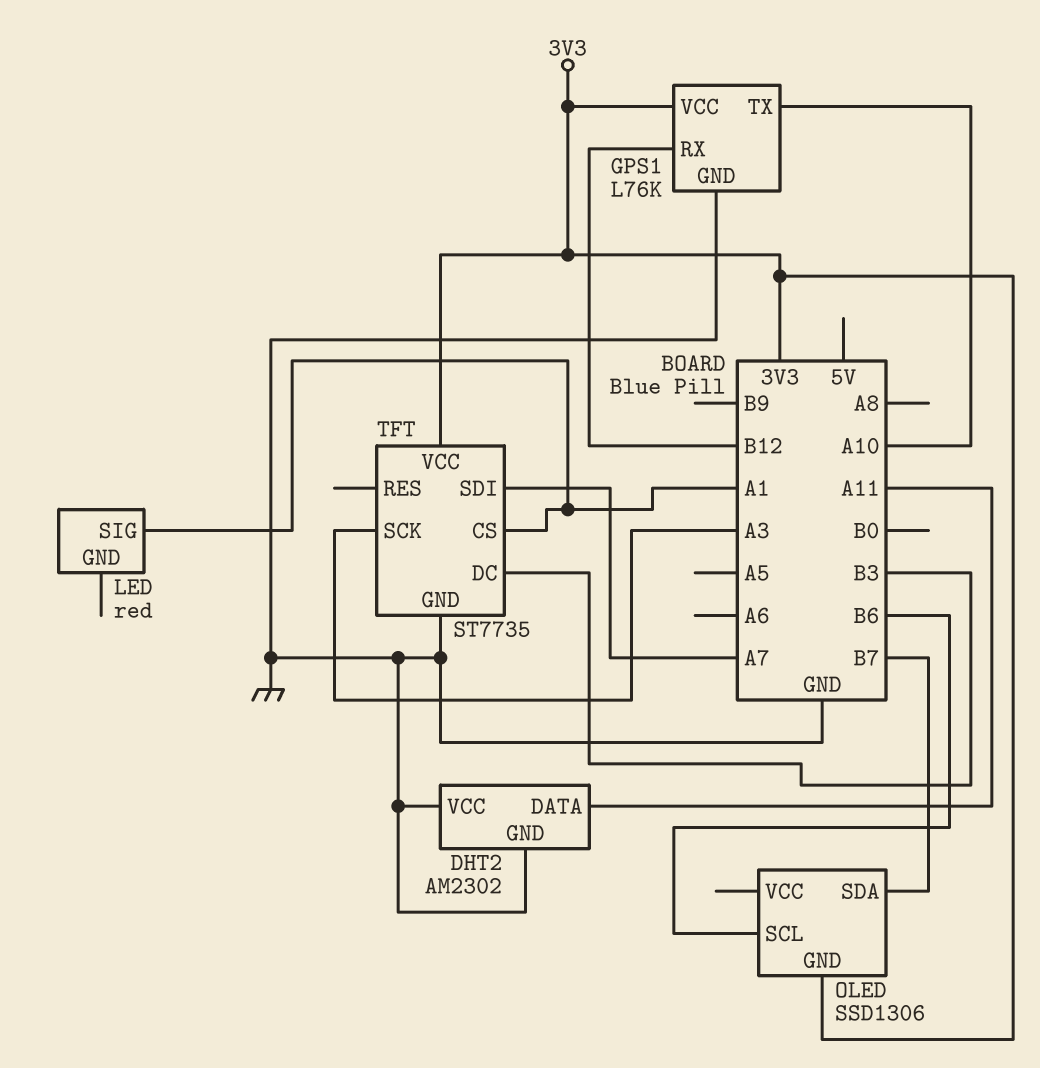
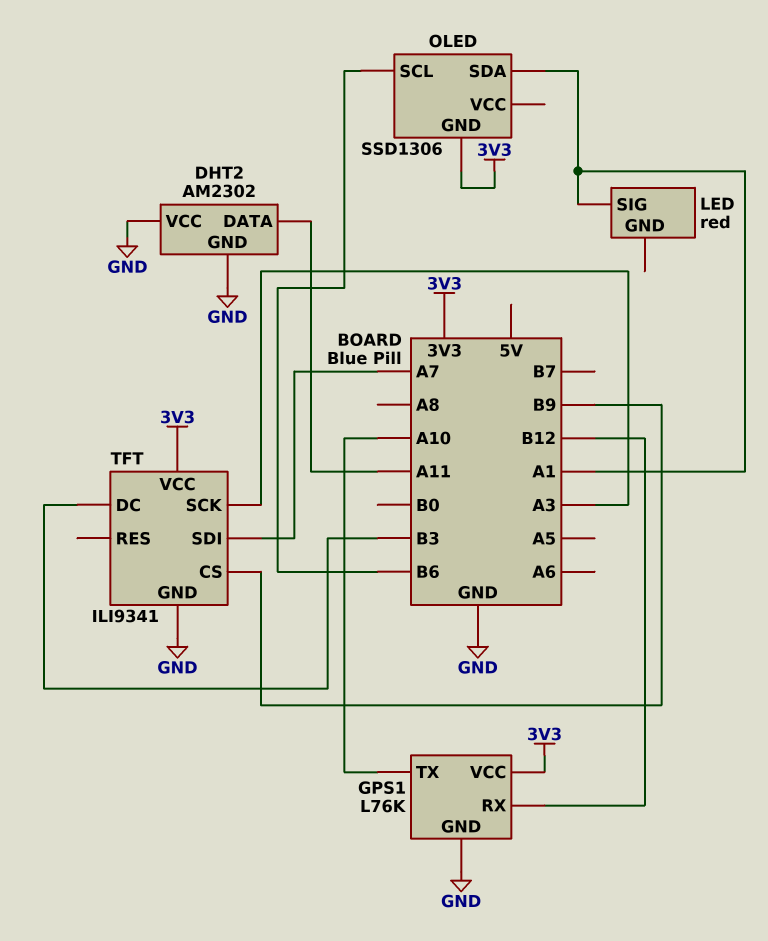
OLED pin SDA: B7 -> A1
TFT: ST7735 -> ILI9341
TFT pin CS: A1 -> B9

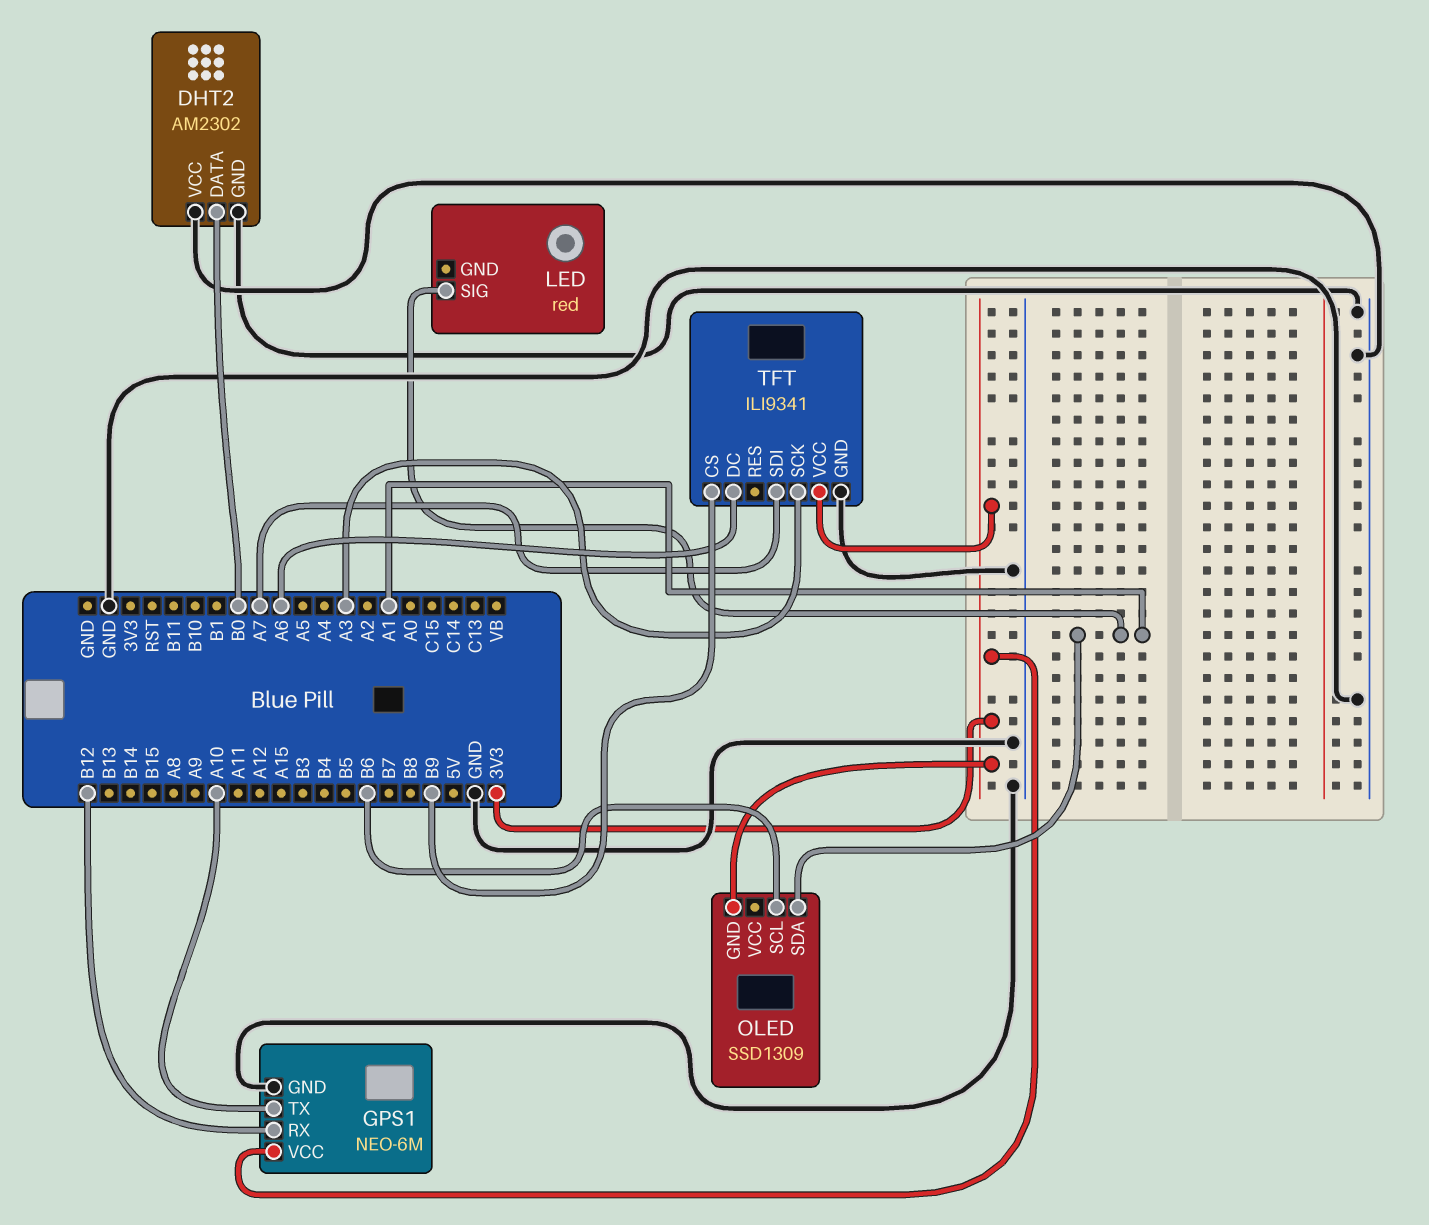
DHT2 pin DATA: A11 -> B0
GPS1: L76K -> NEO-6M
OLED: SSD1306 -> SSD1309
TFT pin DC: B3 -> A6

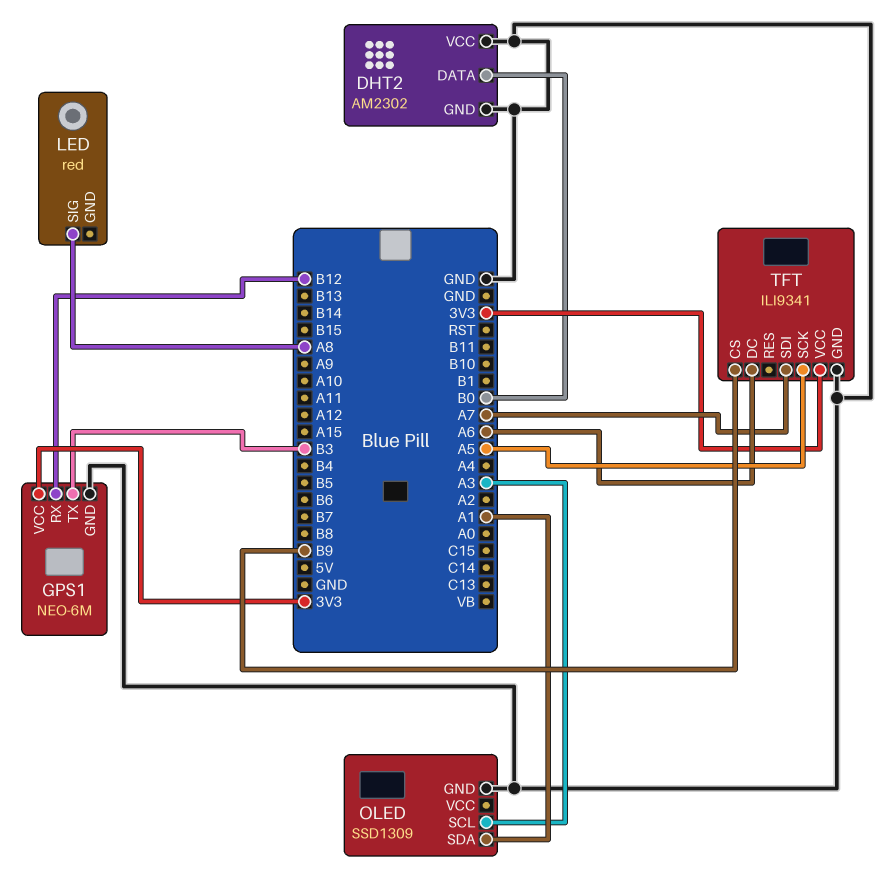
GPS1 pin TX: A10 -> B3
LED pin SIG: A1 -> A8
OLED pin GND: 3V3 -> GND
OLED pin SCL: B6 -> A3
TFT pin SCK: A3 -> A5

